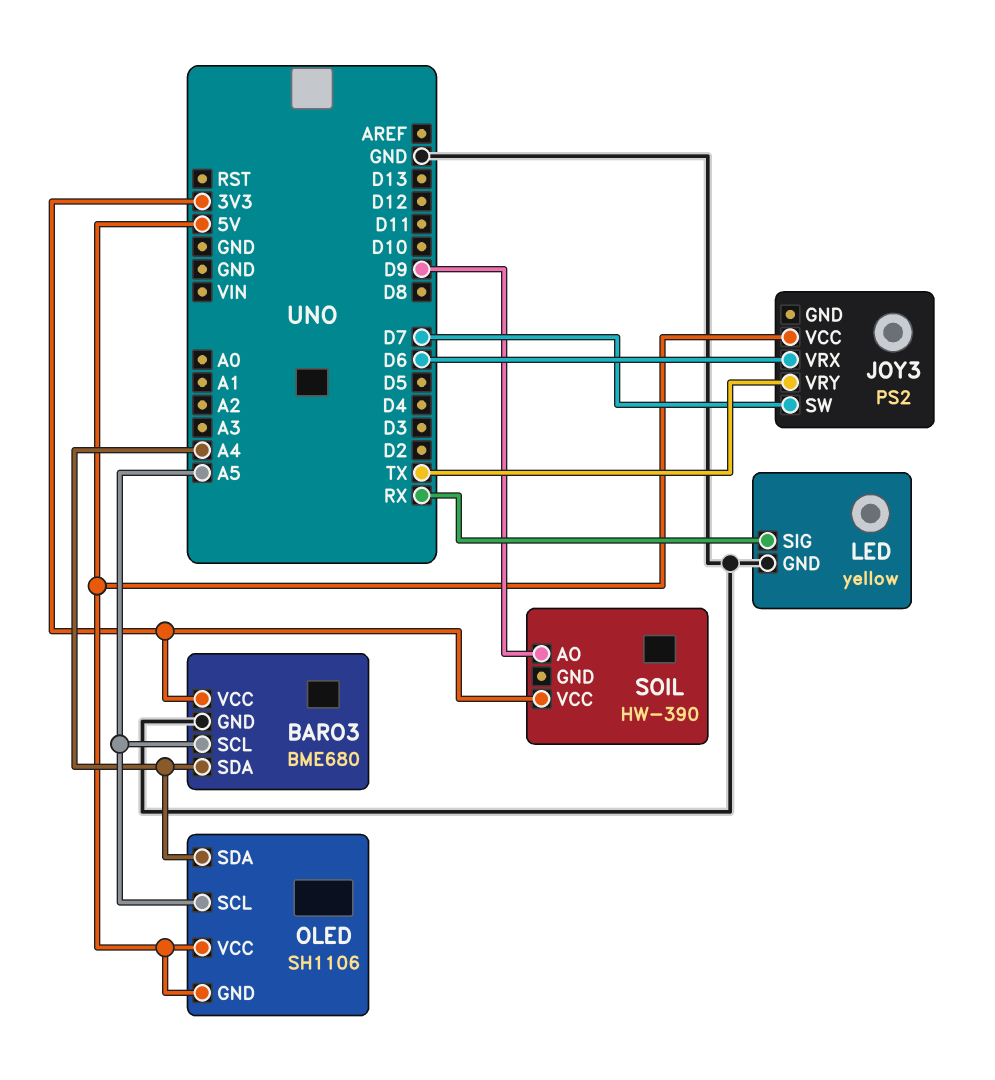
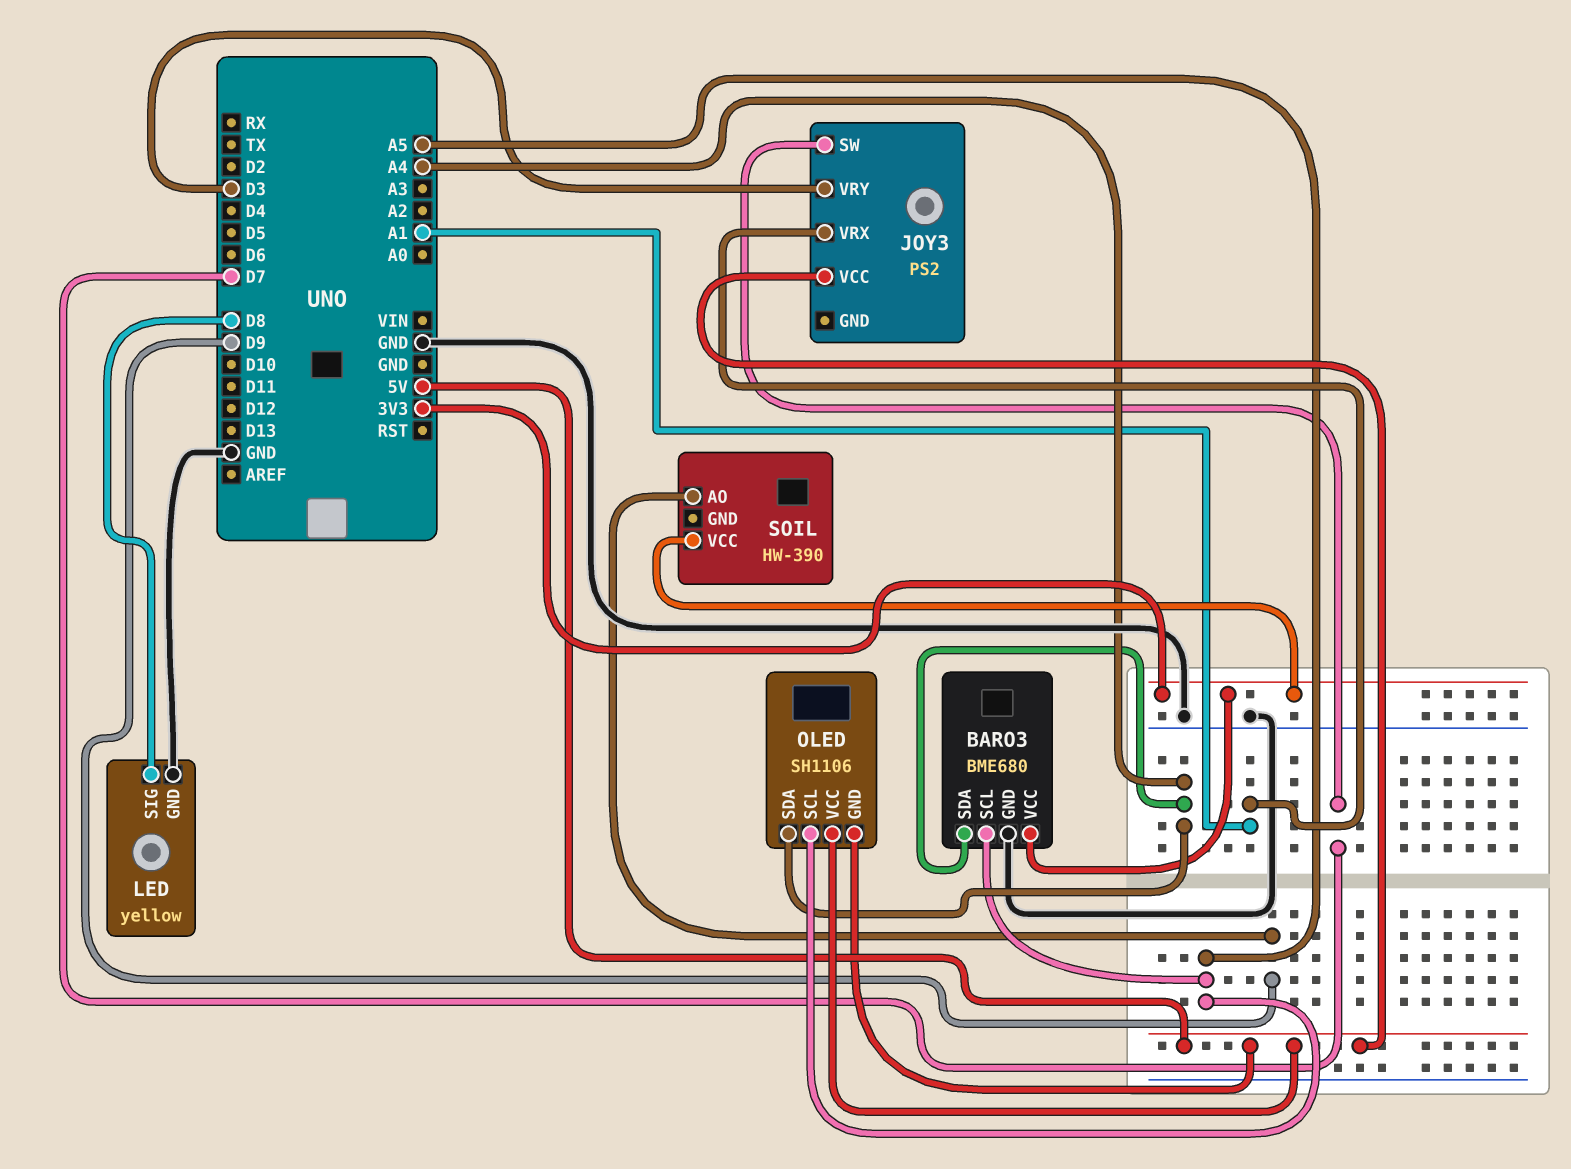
JOY3 pin VRX: D6 -> A1
JOY3 pin VRY: TX -> D3
LED pin SIG: RX -> D8

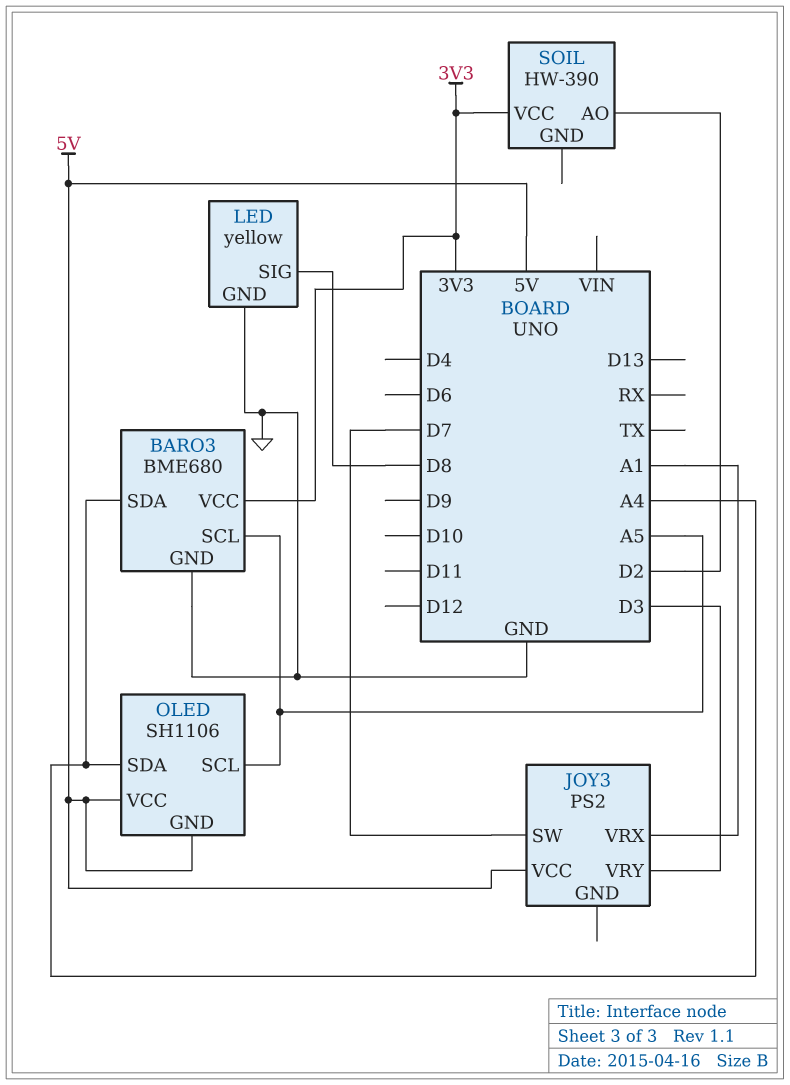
SOIL pin AO: D9 -> D2

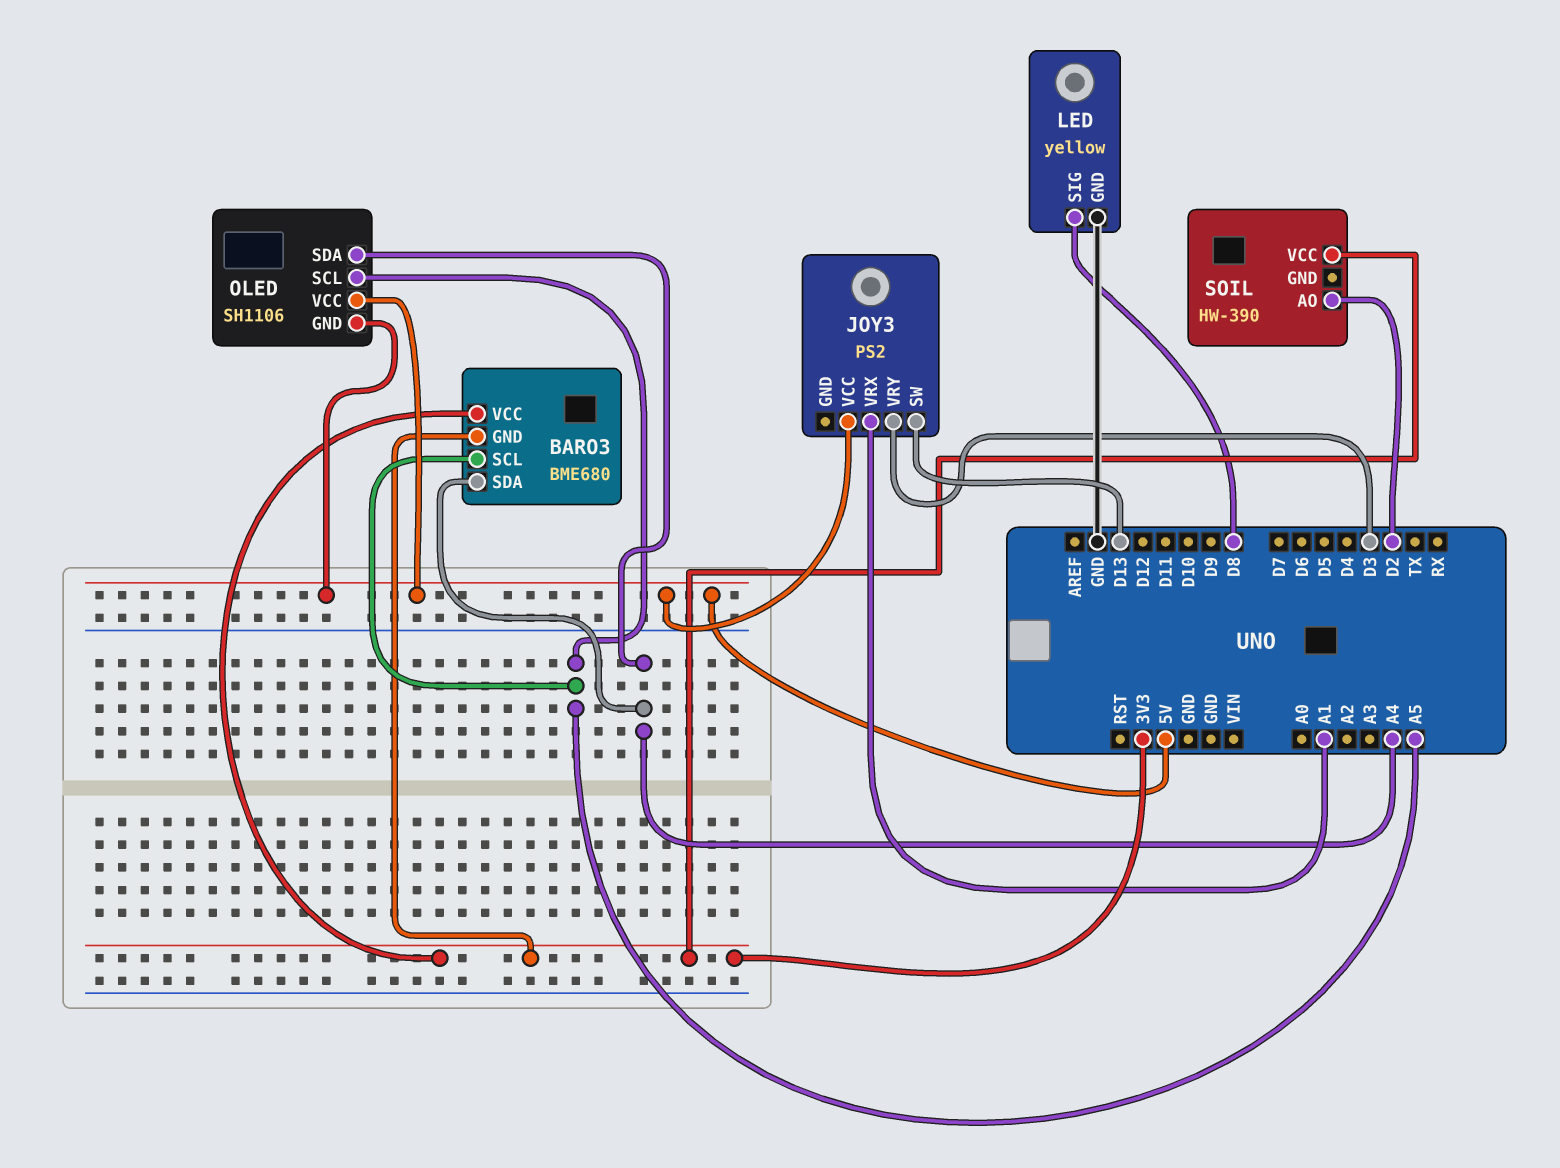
BARO3 pin GND: GND -> 3V3
JOY3 pin SW: D7 -> D13

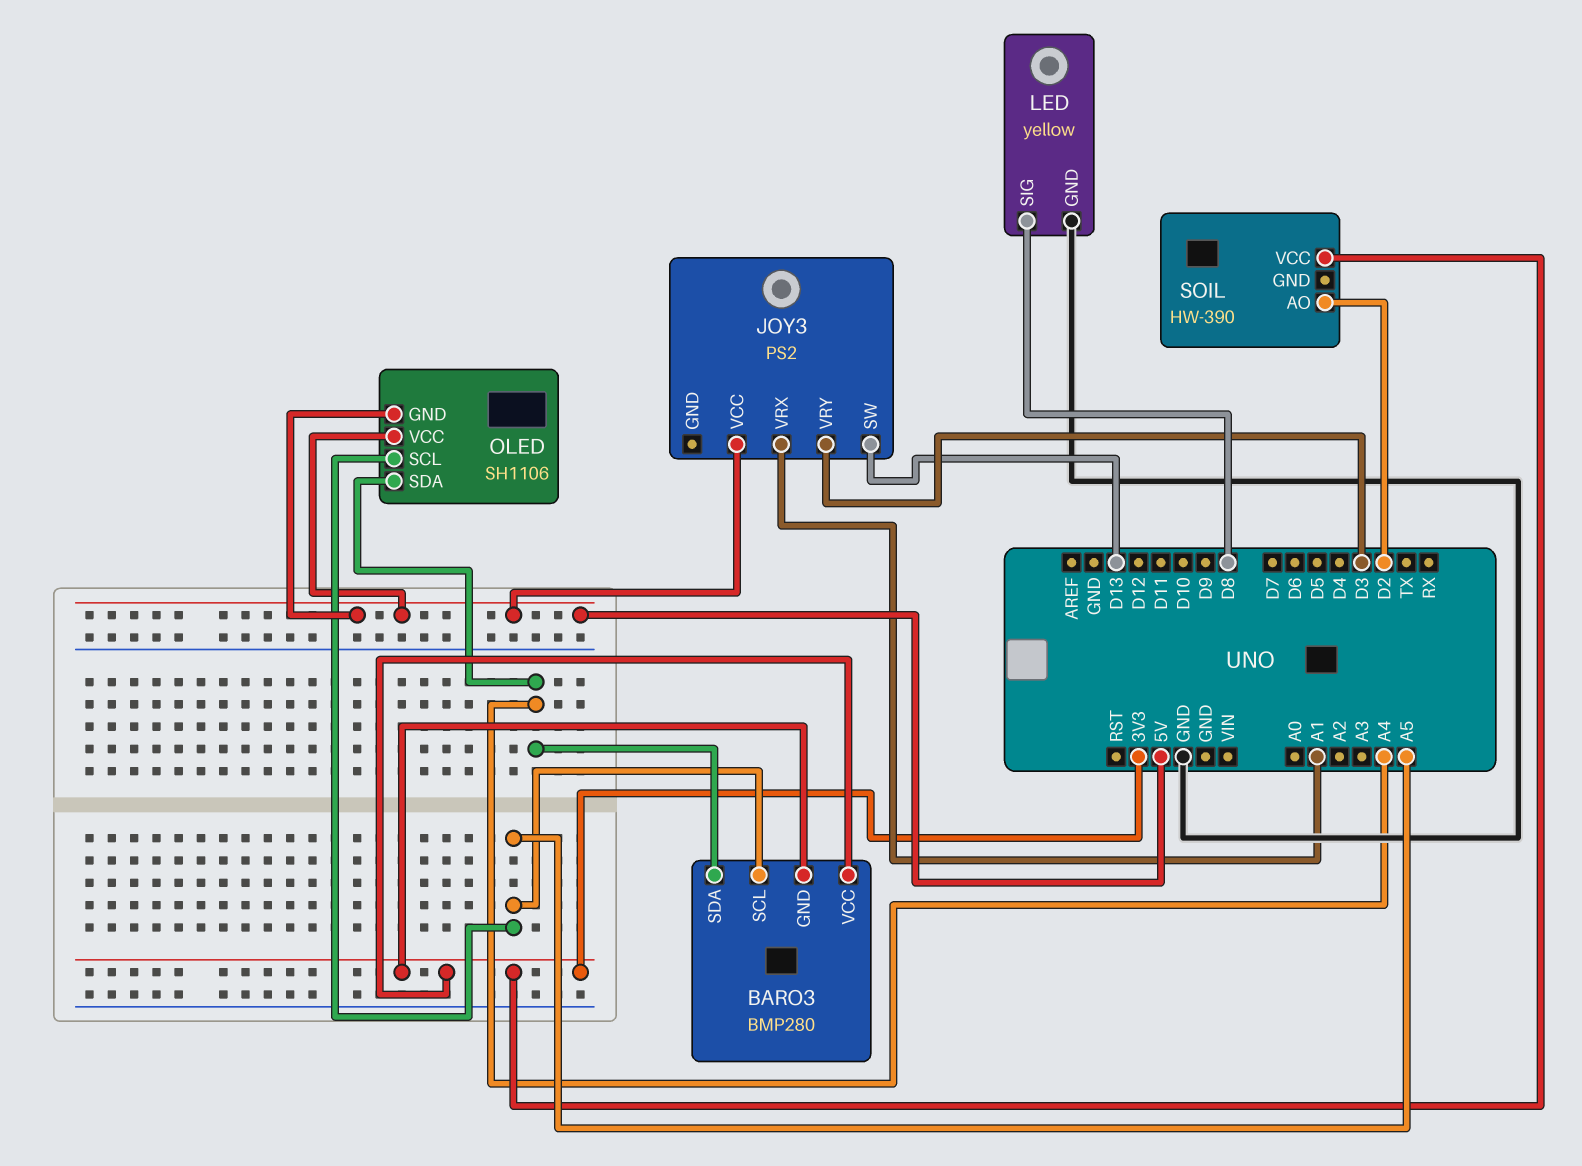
BARO3: BME680 -> BMP280

